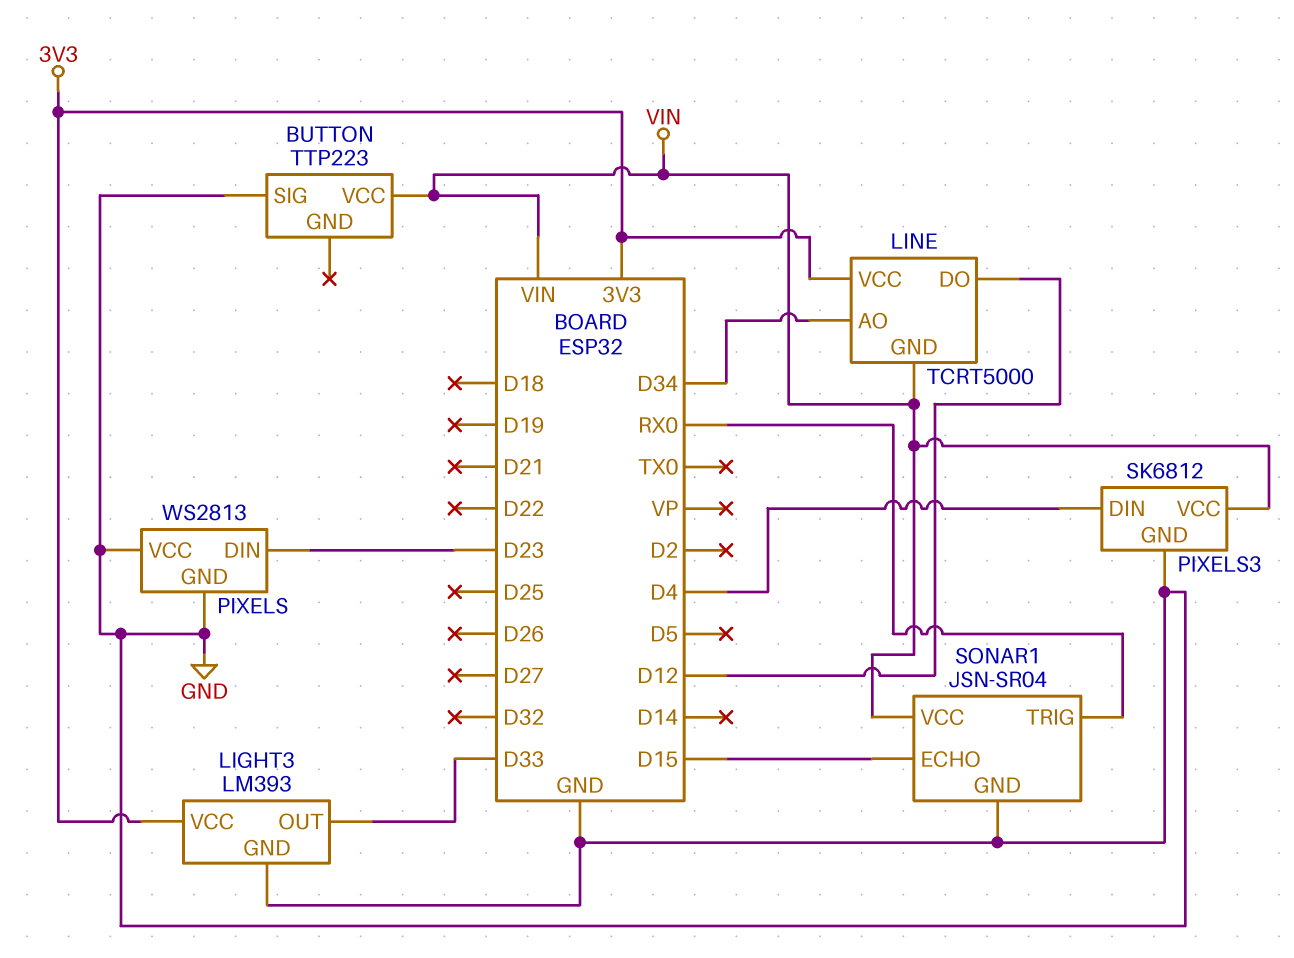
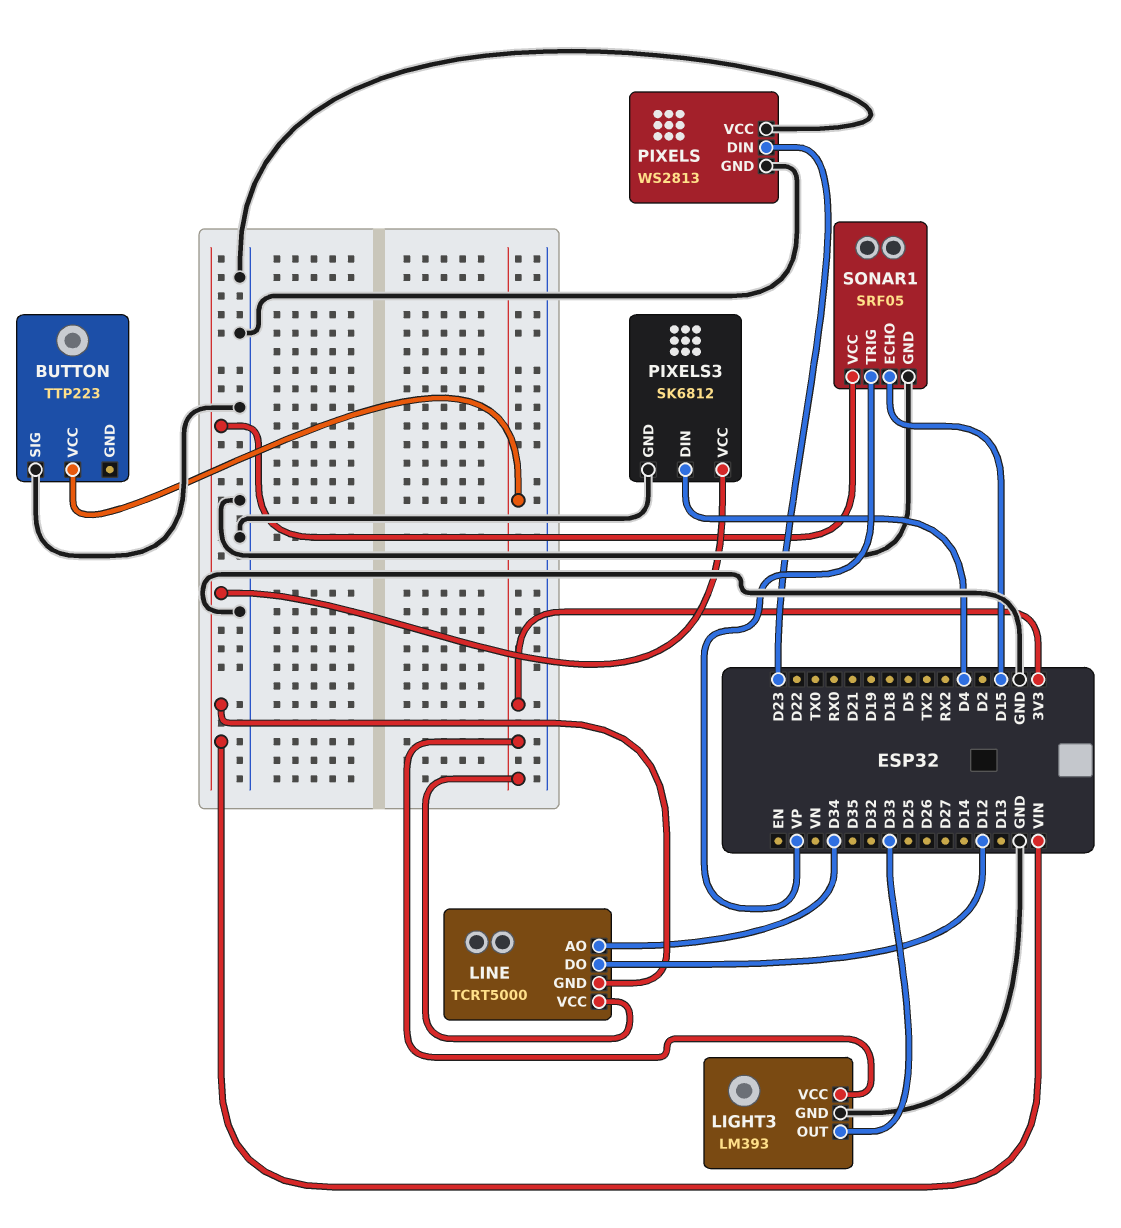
BUTTON pin VCC: VIN -> 3V3
SONAR1: JSN-SR04 -> SRF05
SONAR1 pin TRIG: RX0 -> VP

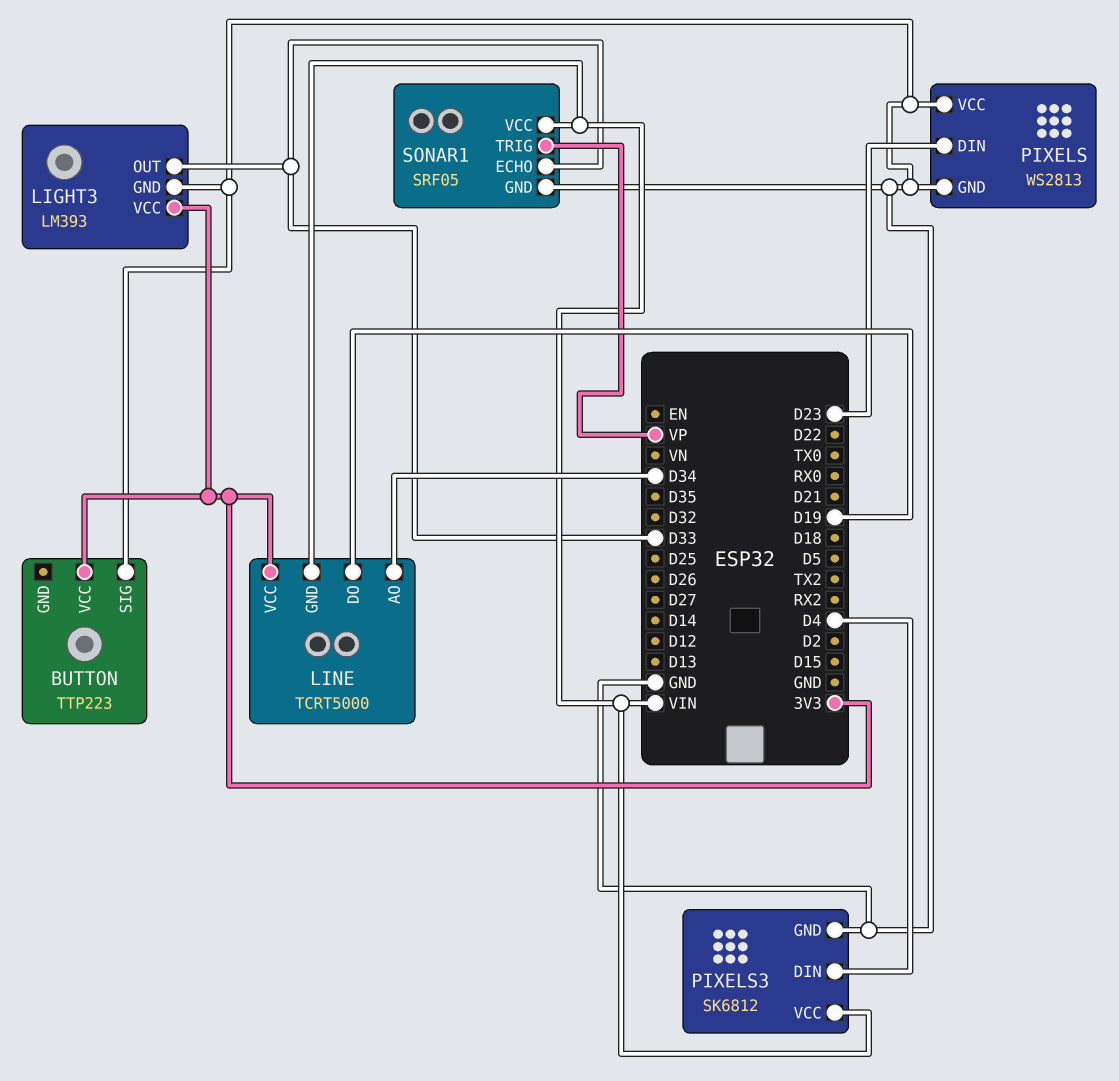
LINE pin DO: D12 -> D19
SONAR1 pin ECHO: D15 -> D33

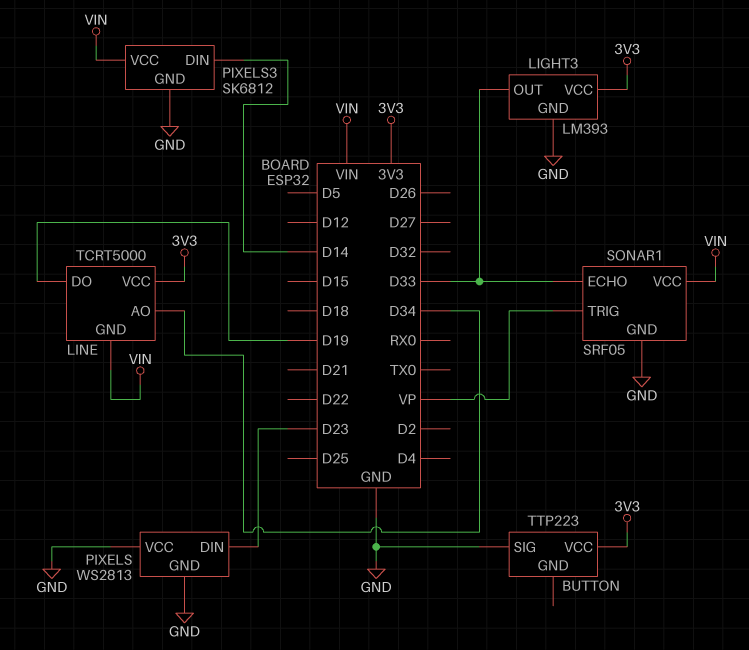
PIXELS3 pin DIN: D4 -> D14

